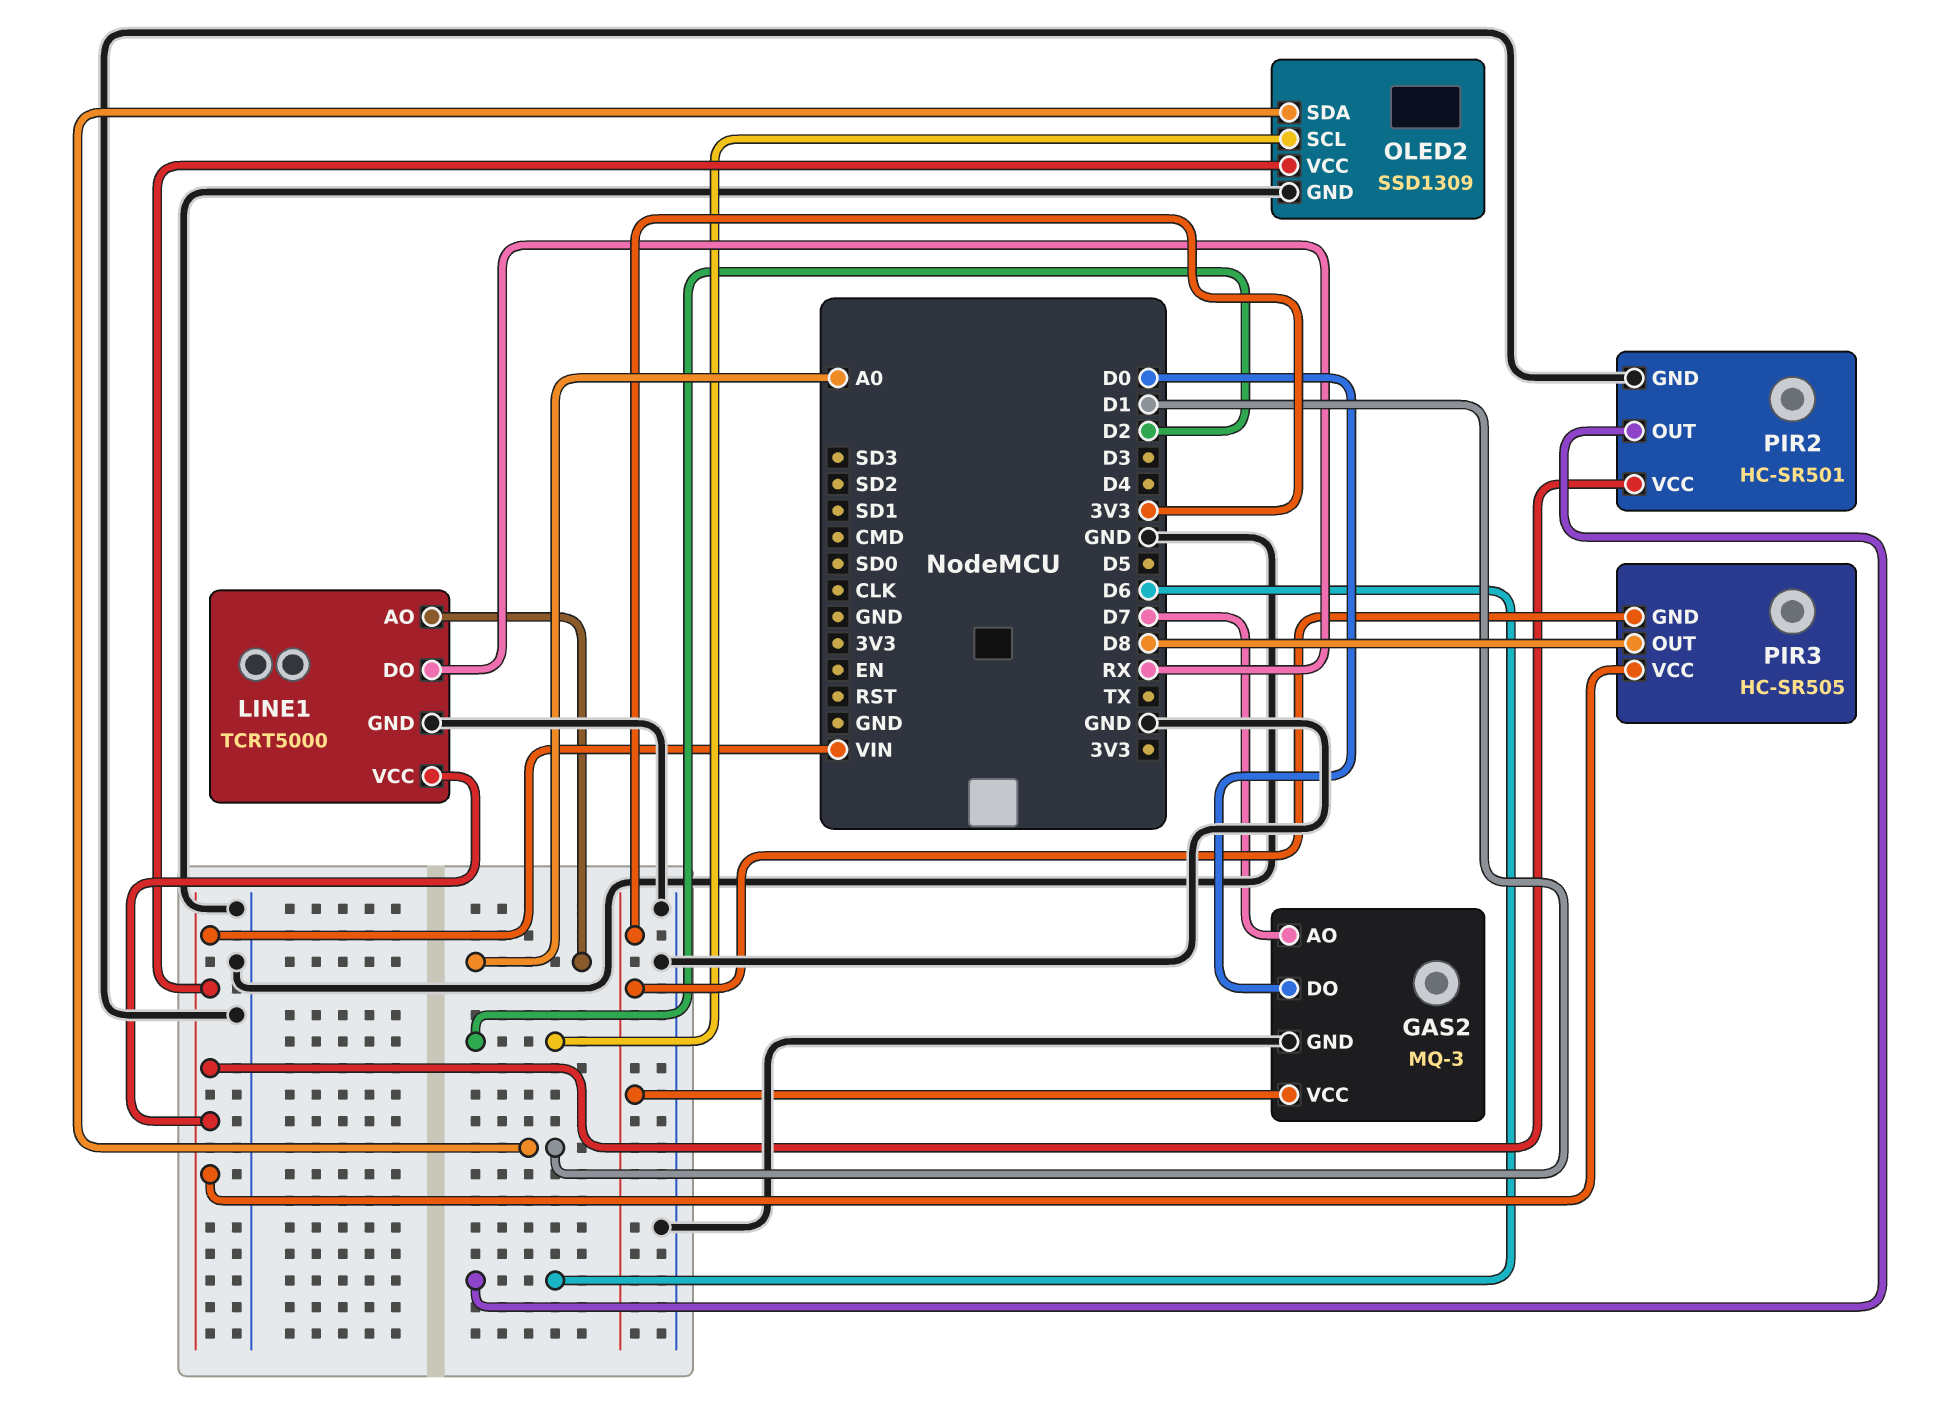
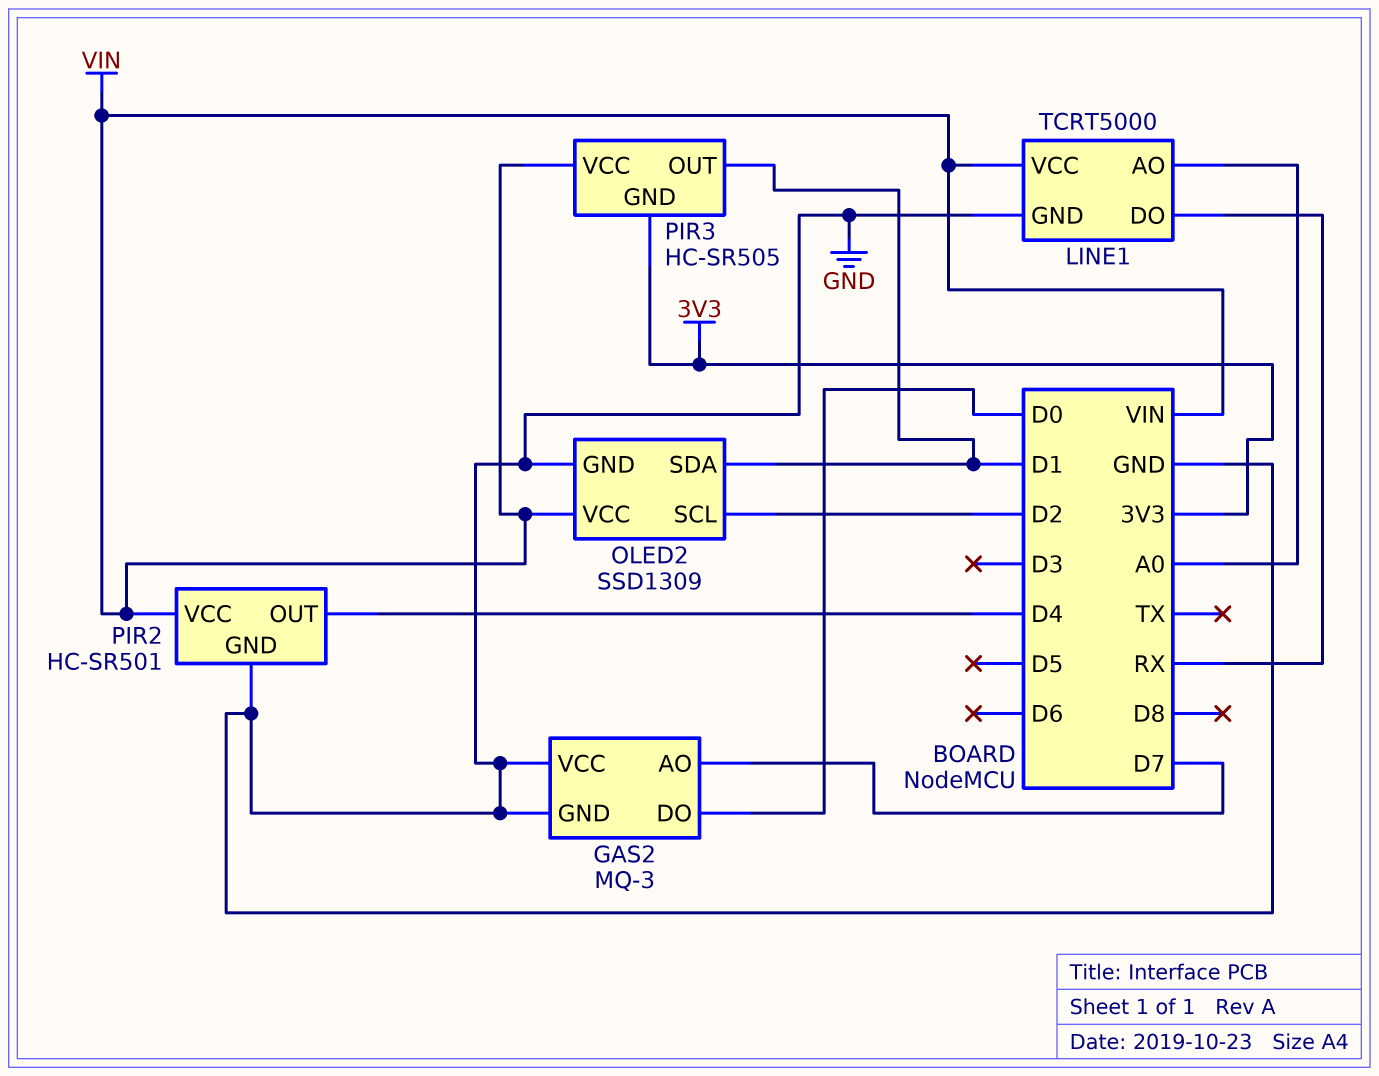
GAS2 pin VCC: 3V3 -> GND
PIR2 pin OUT: D6 -> D4
PIR3 pin OUT: D8 -> D1

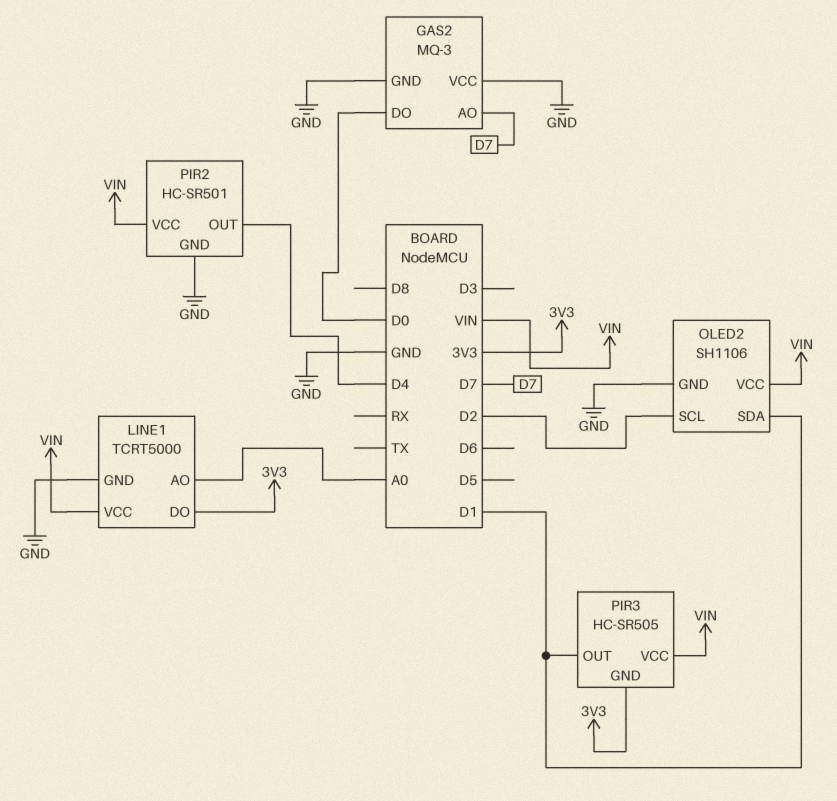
LINE1 pin DO: RX -> 3V3
OLED2: SSD1309 -> SH1106

